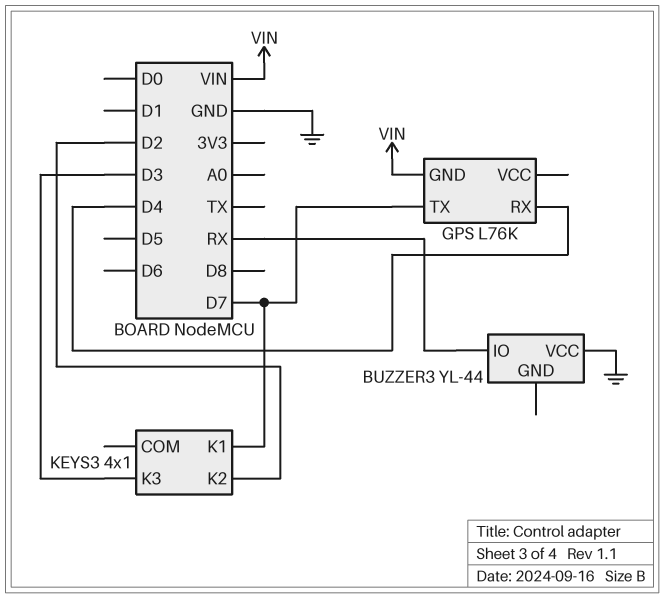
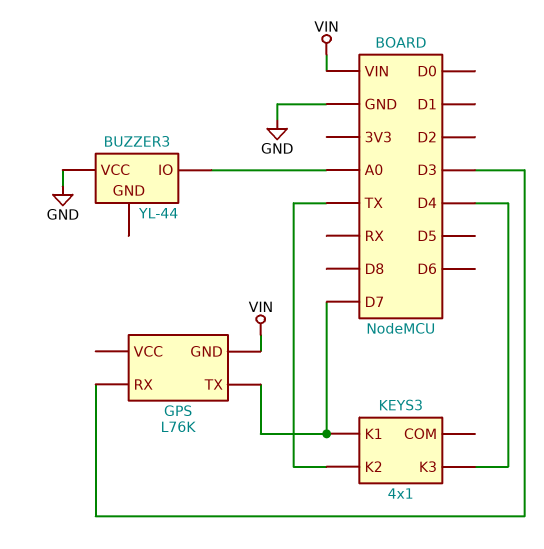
BUZZER3 pin IO: RX -> A0
GPS pin RX: D4 -> D3
KEYS3 pin K2: D2 -> TX
KEYS3 pin K3: D3 -> D4

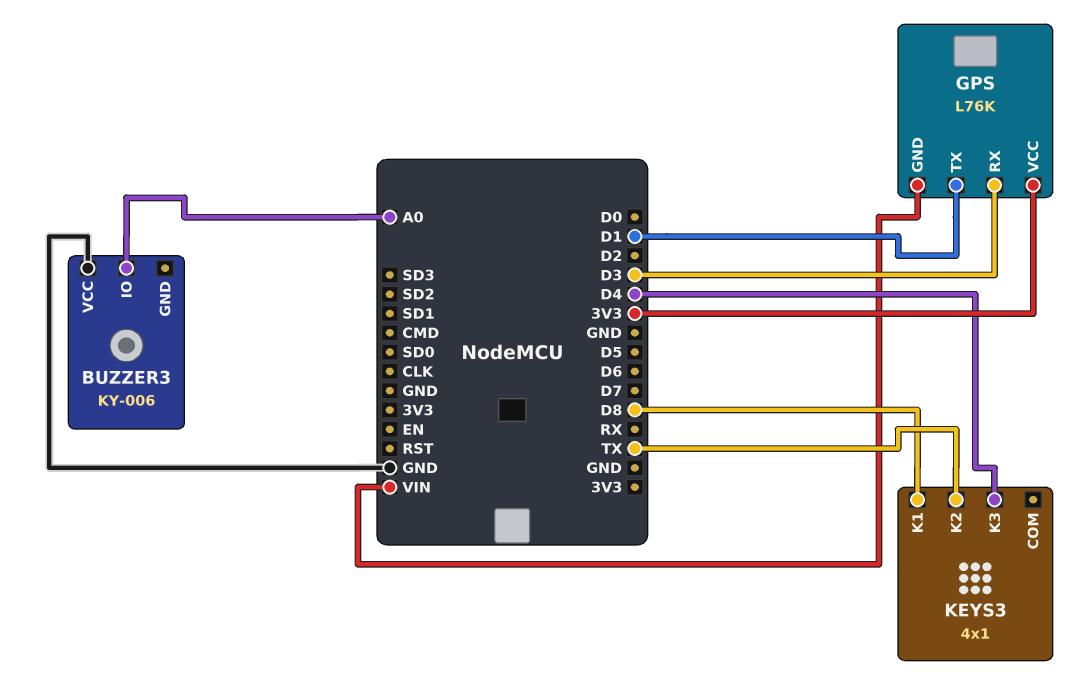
BUZZER3: YL-44 -> KY-006
GPS pin TX: D7 -> D1
GPS pin VCC: none -> 3V3
KEYS3 pin K1: D7 -> D8

